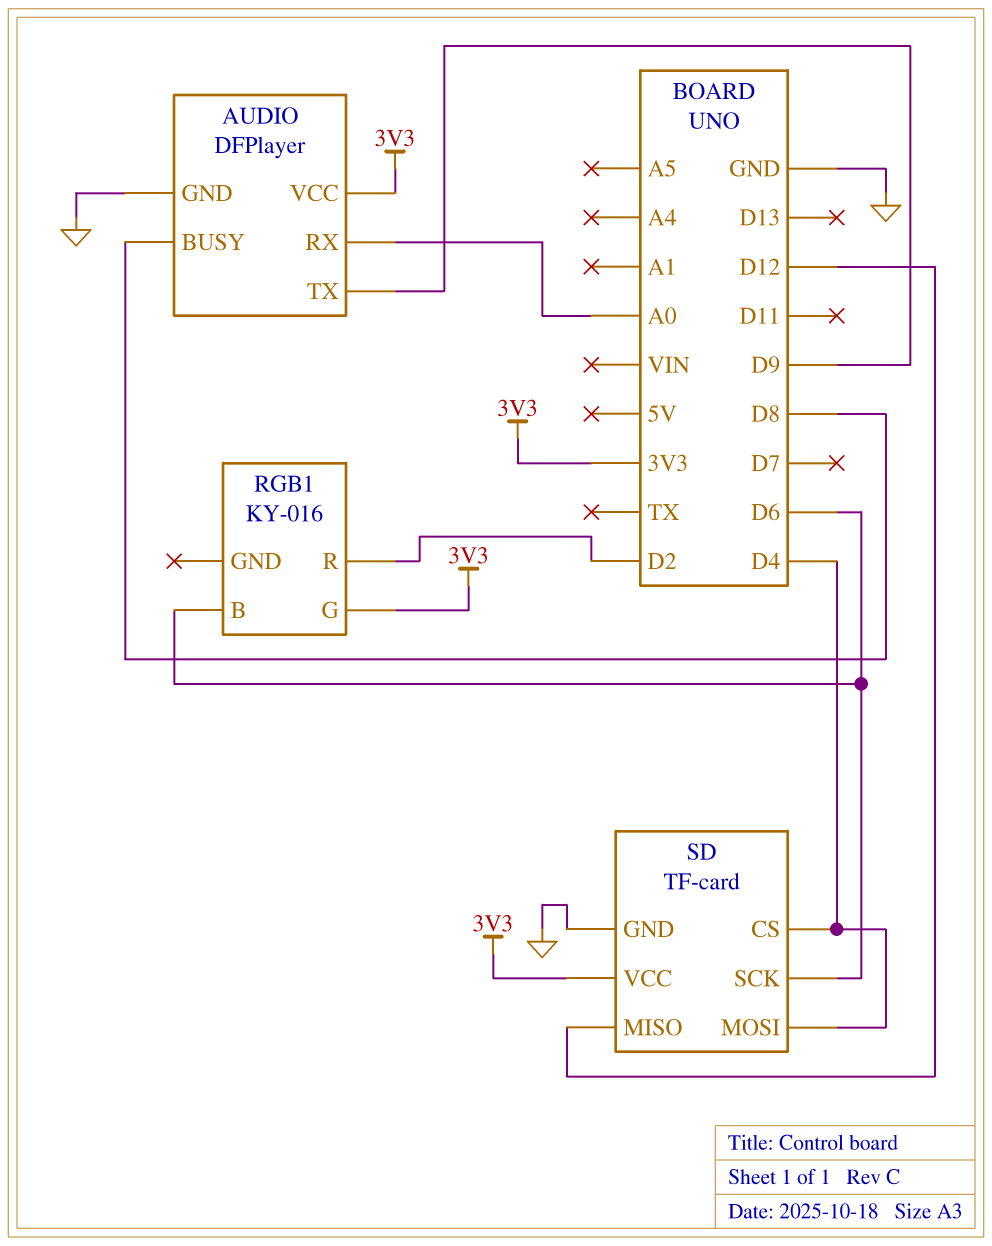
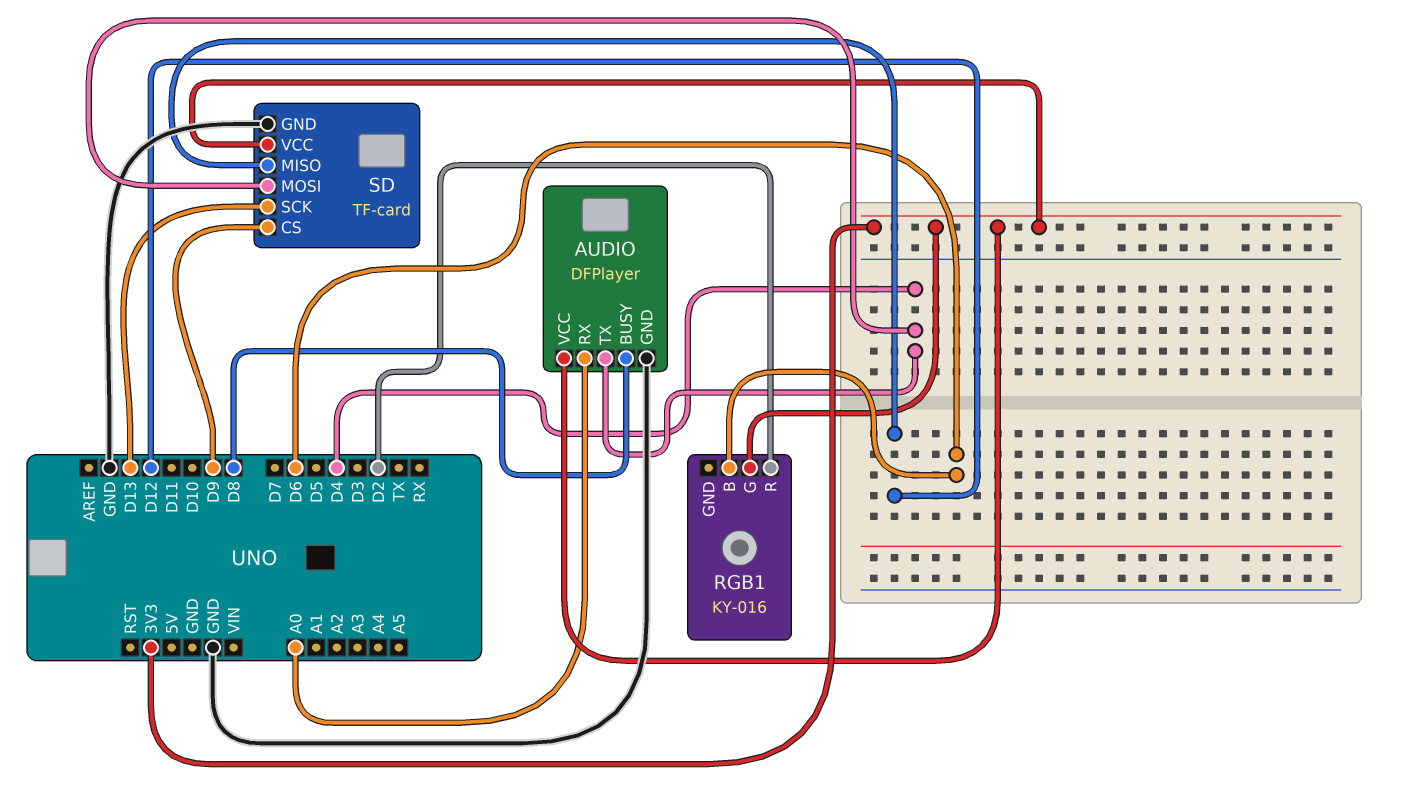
AUDIO pin TX: D9 -> D4
SD pin CS: D4 -> D9
SD pin SCK: D6 -> D13

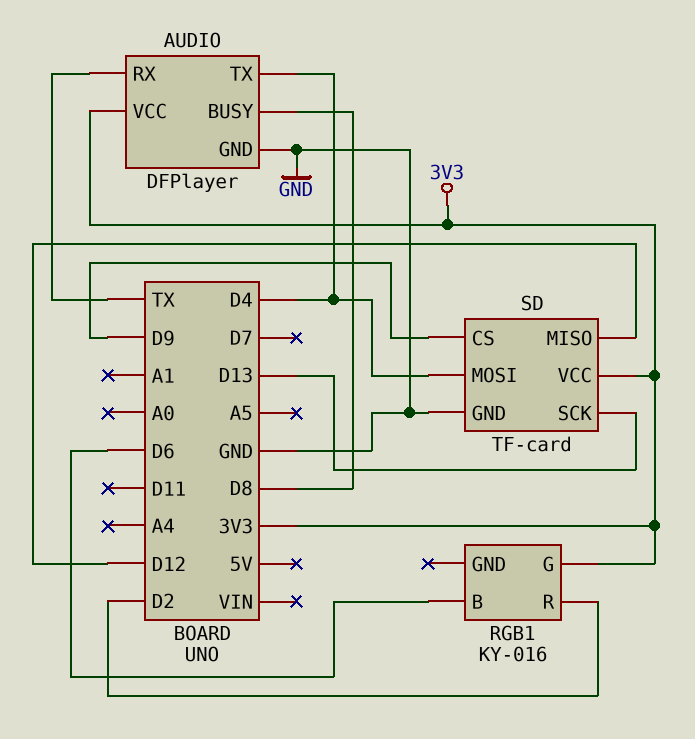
AUDIO pin RX: A0 -> TX

